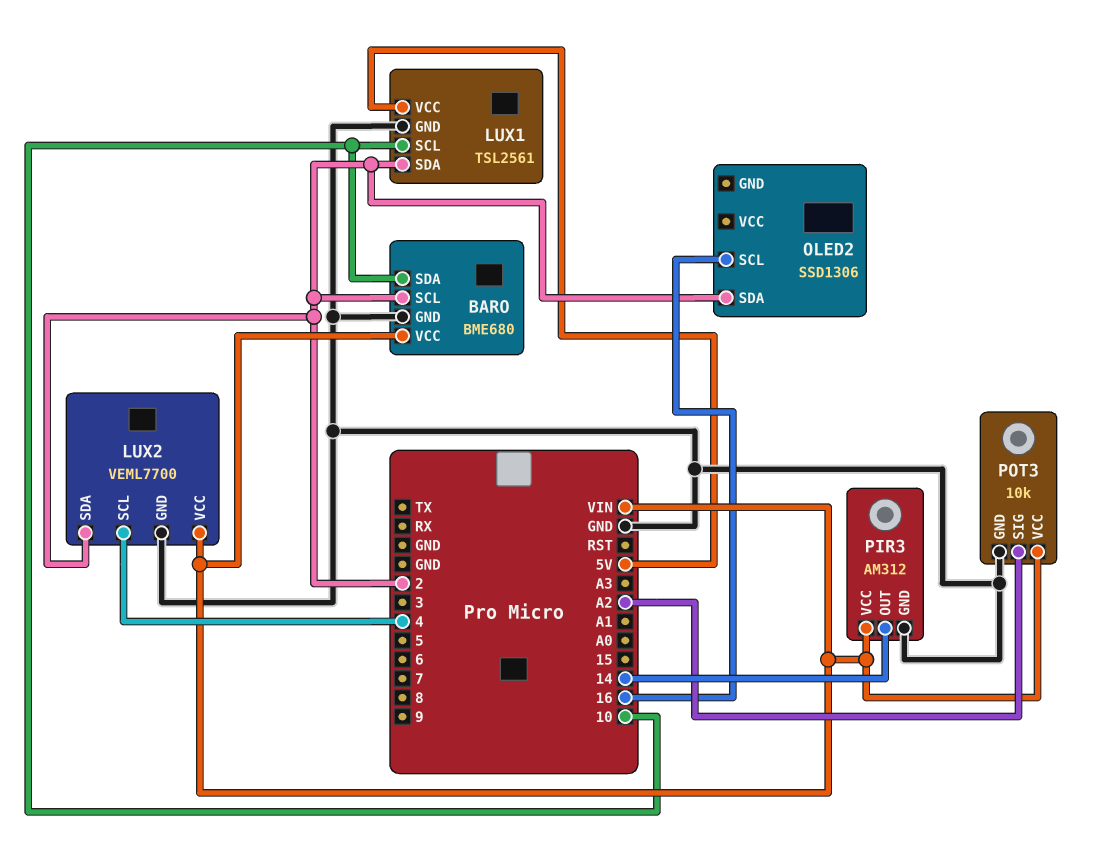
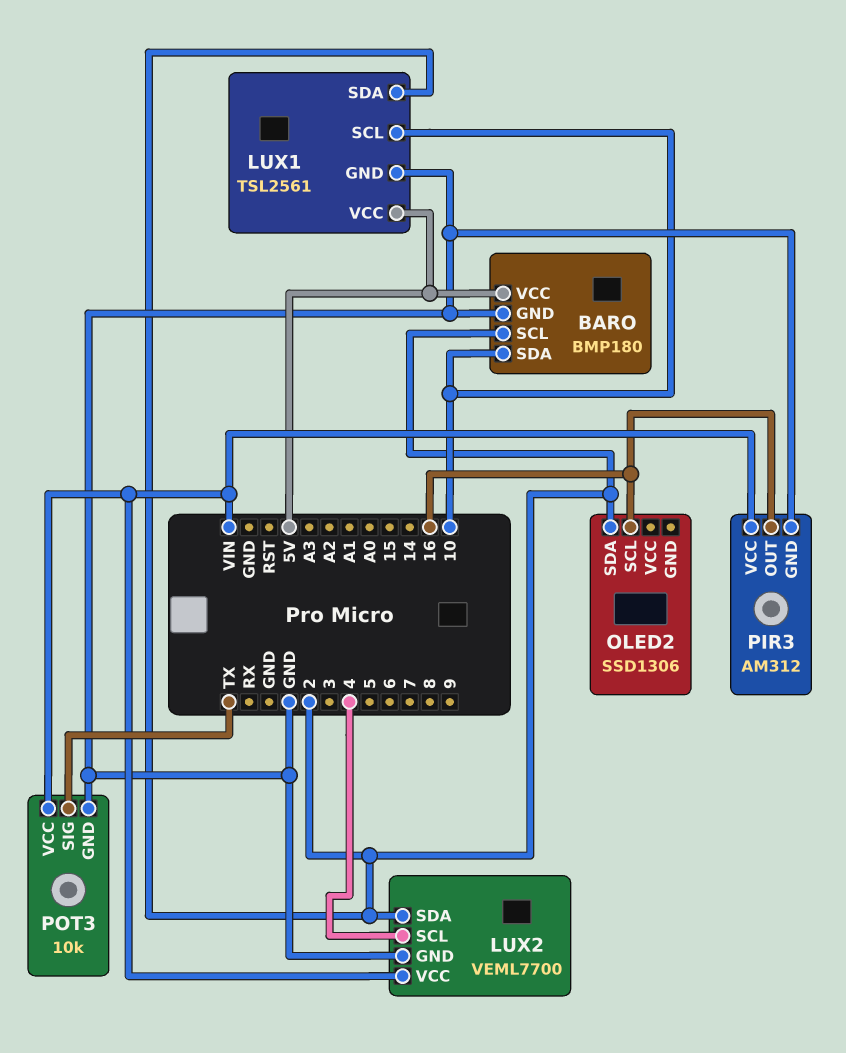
BARO: BME680 -> BMP180
BARO pin VCC: VIN -> 5V
PIR3 pin OUT: 14 -> 16
POT3 pin SIG: A2 -> TX

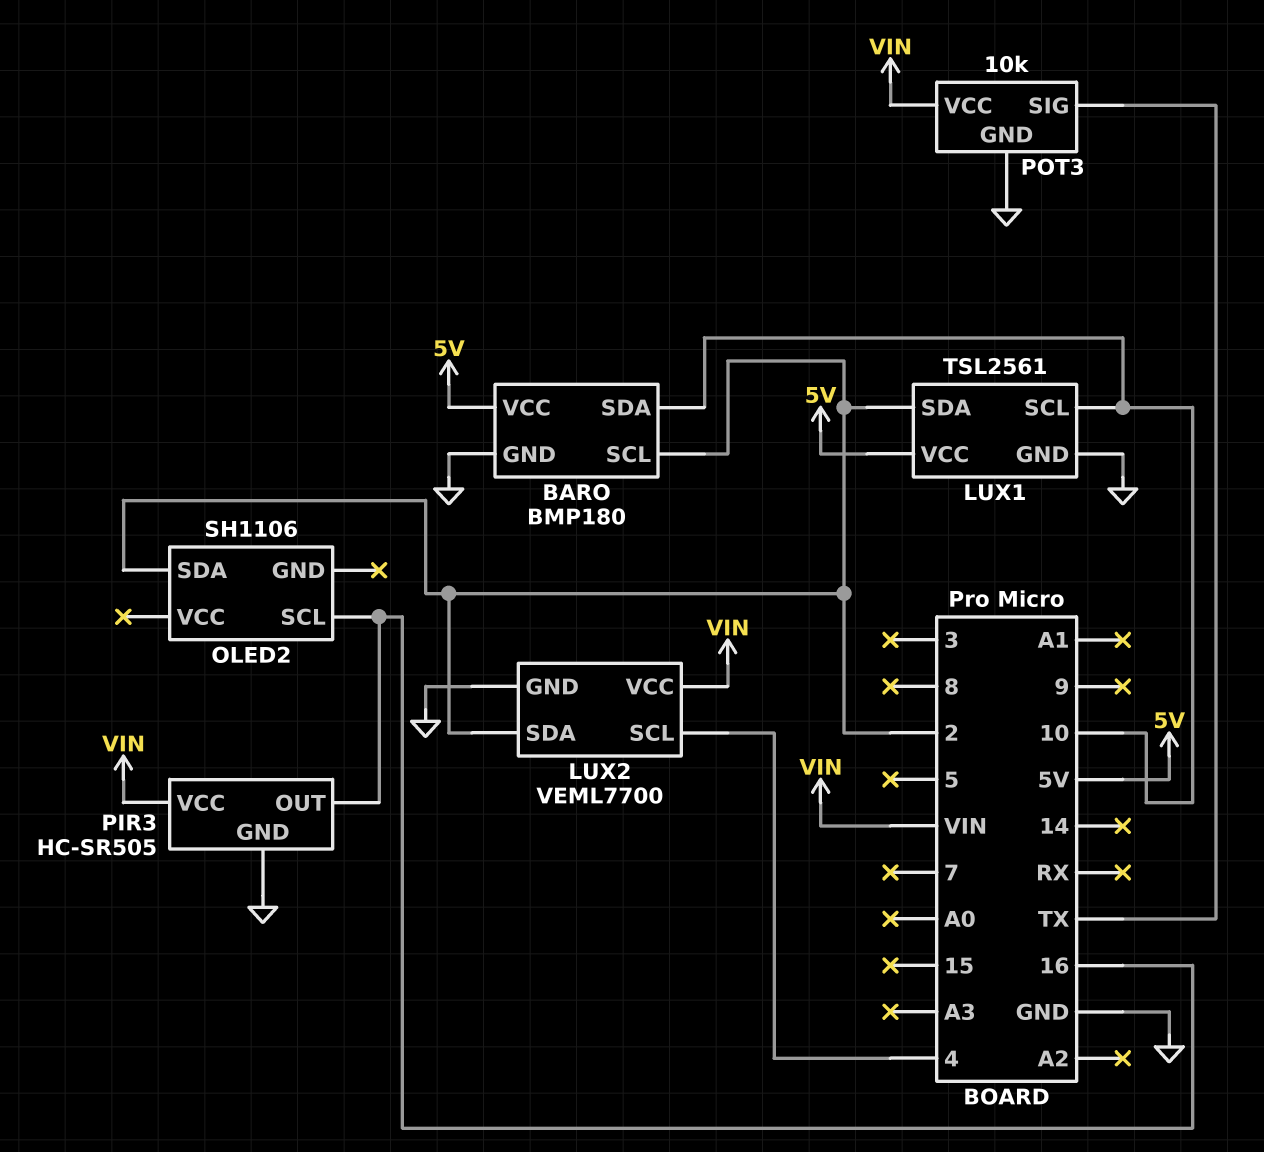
OLED2: SSD1306 -> SH1106
PIR3: AM312 -> HC-SR505

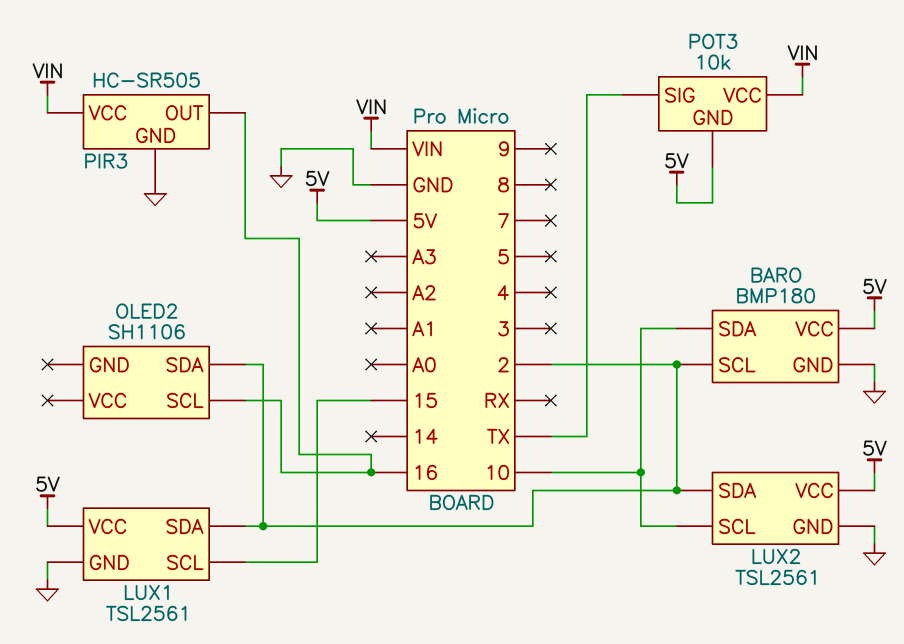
LUX1 pin SCL: 10 -> 15
LUX2: VEML7700 -> TSL2561
LUX2 pin SCL: 4 -> 10
LUX2 pin VCC: VIN -> 5V
POT3 pin GND: GND -> 5V

